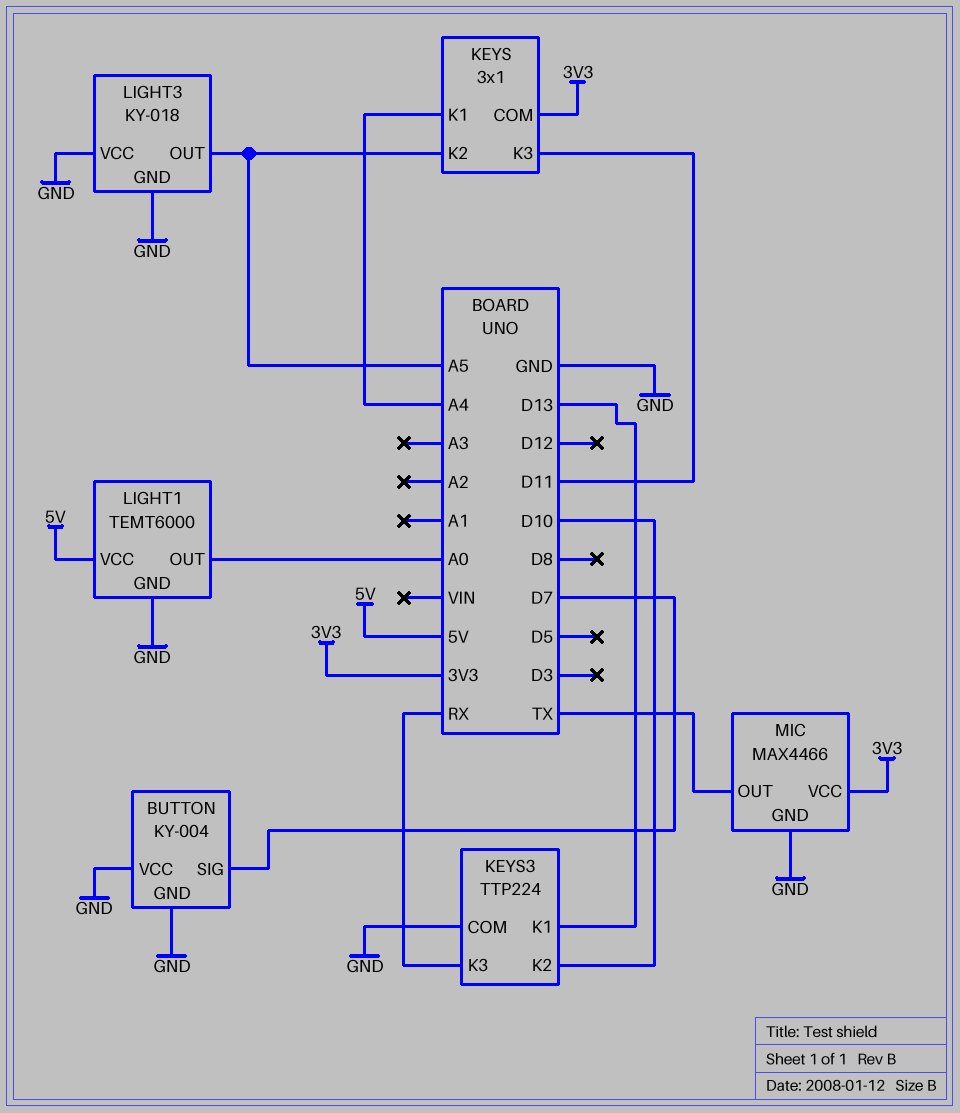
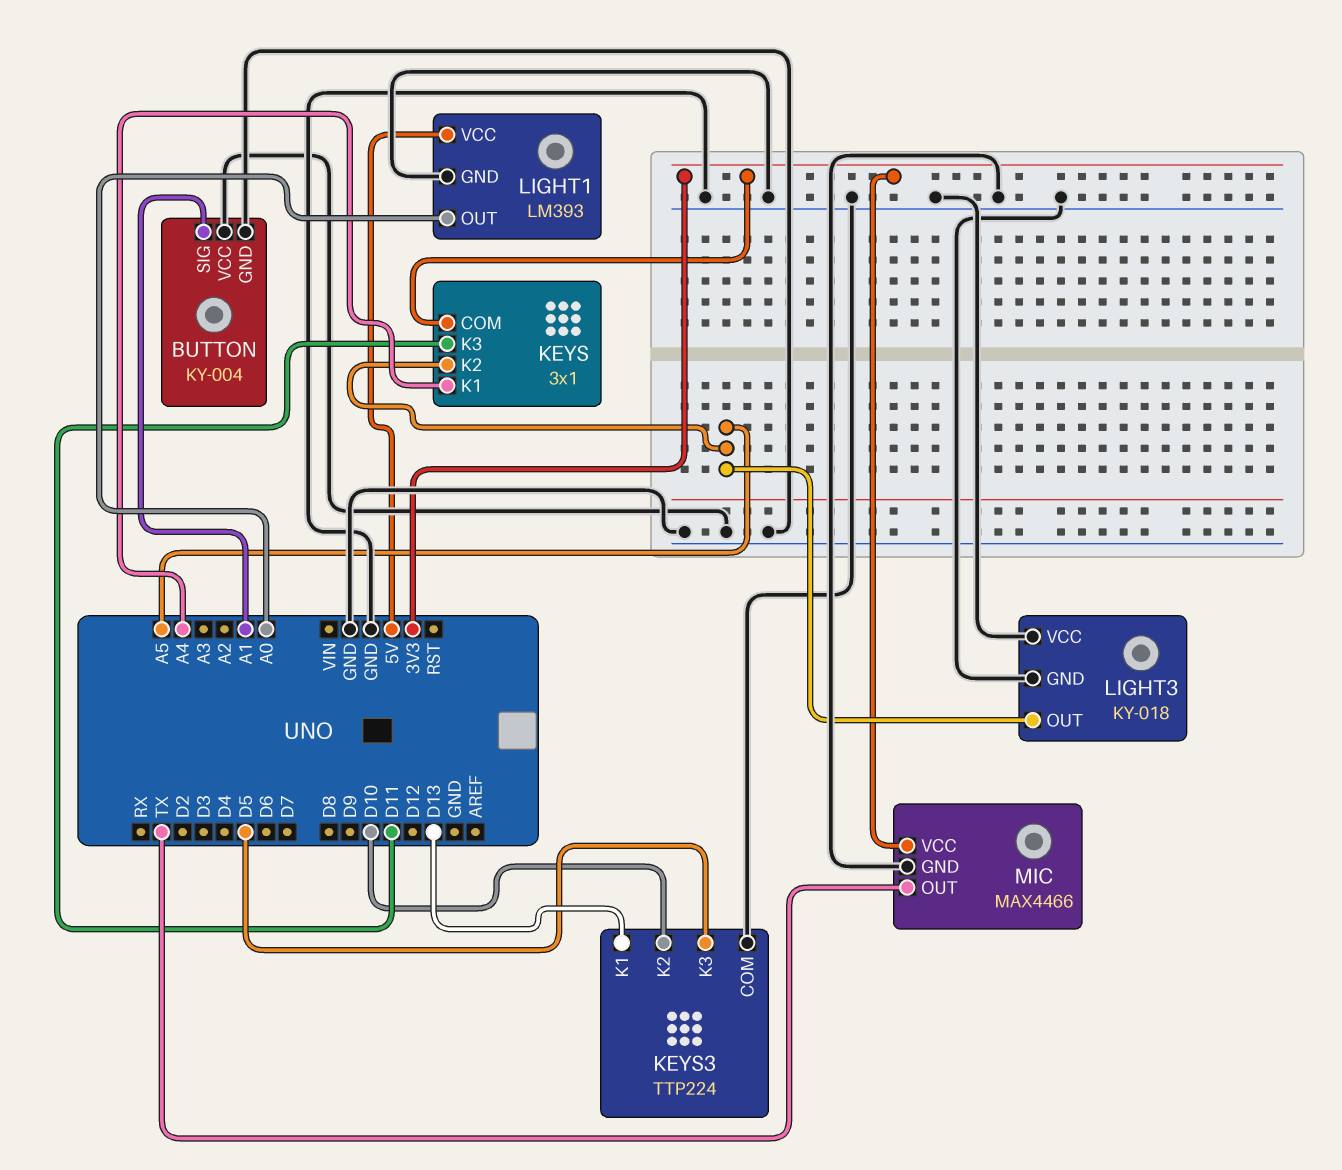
BUTTON pin SIG: D7 -> A1
KEYS3 pin K3: RX -> D5
LIGHT1: TEMT6000 -> LM393

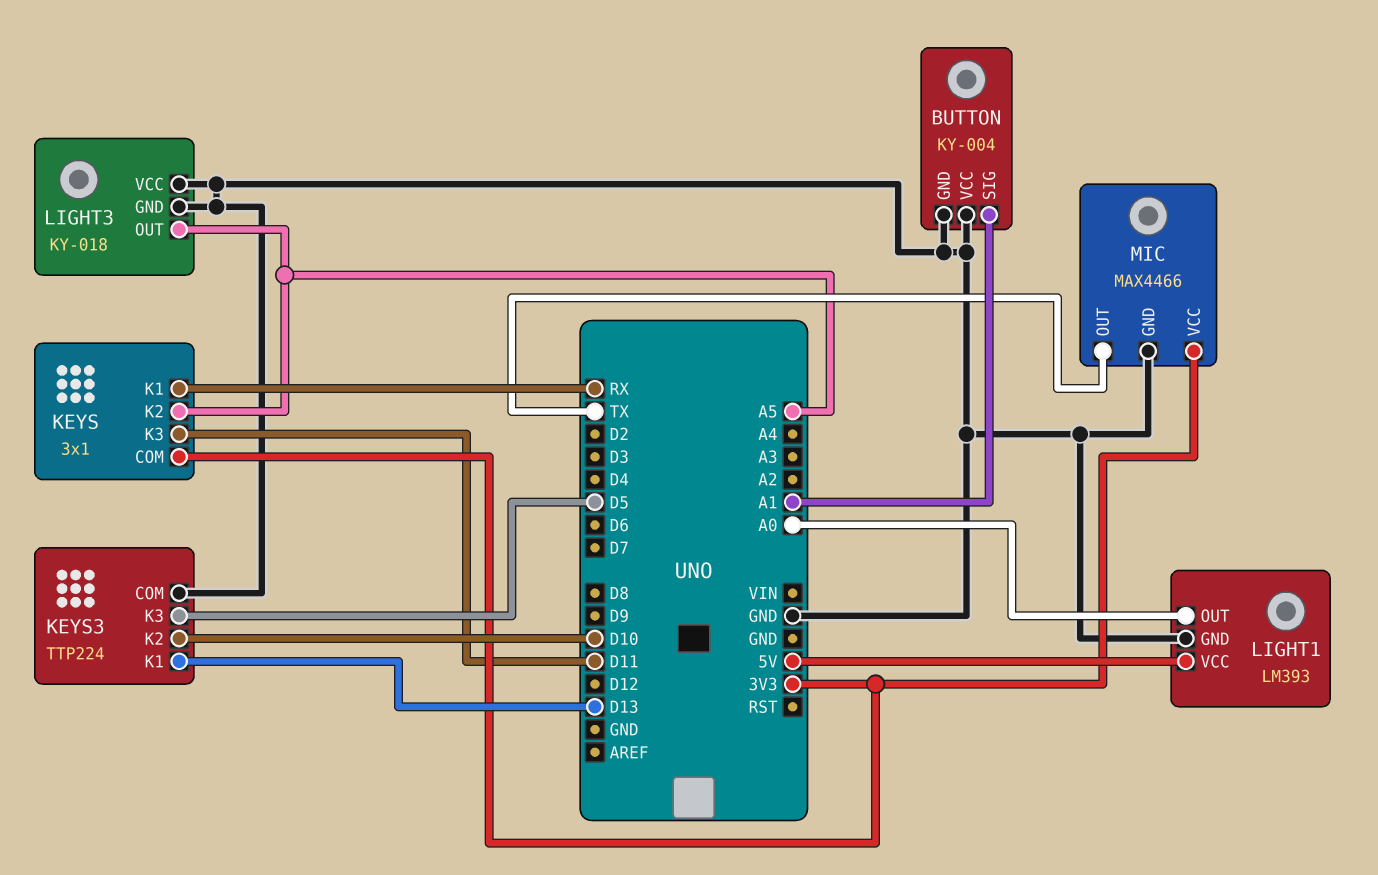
KEYS pin K1: A4 -> RX

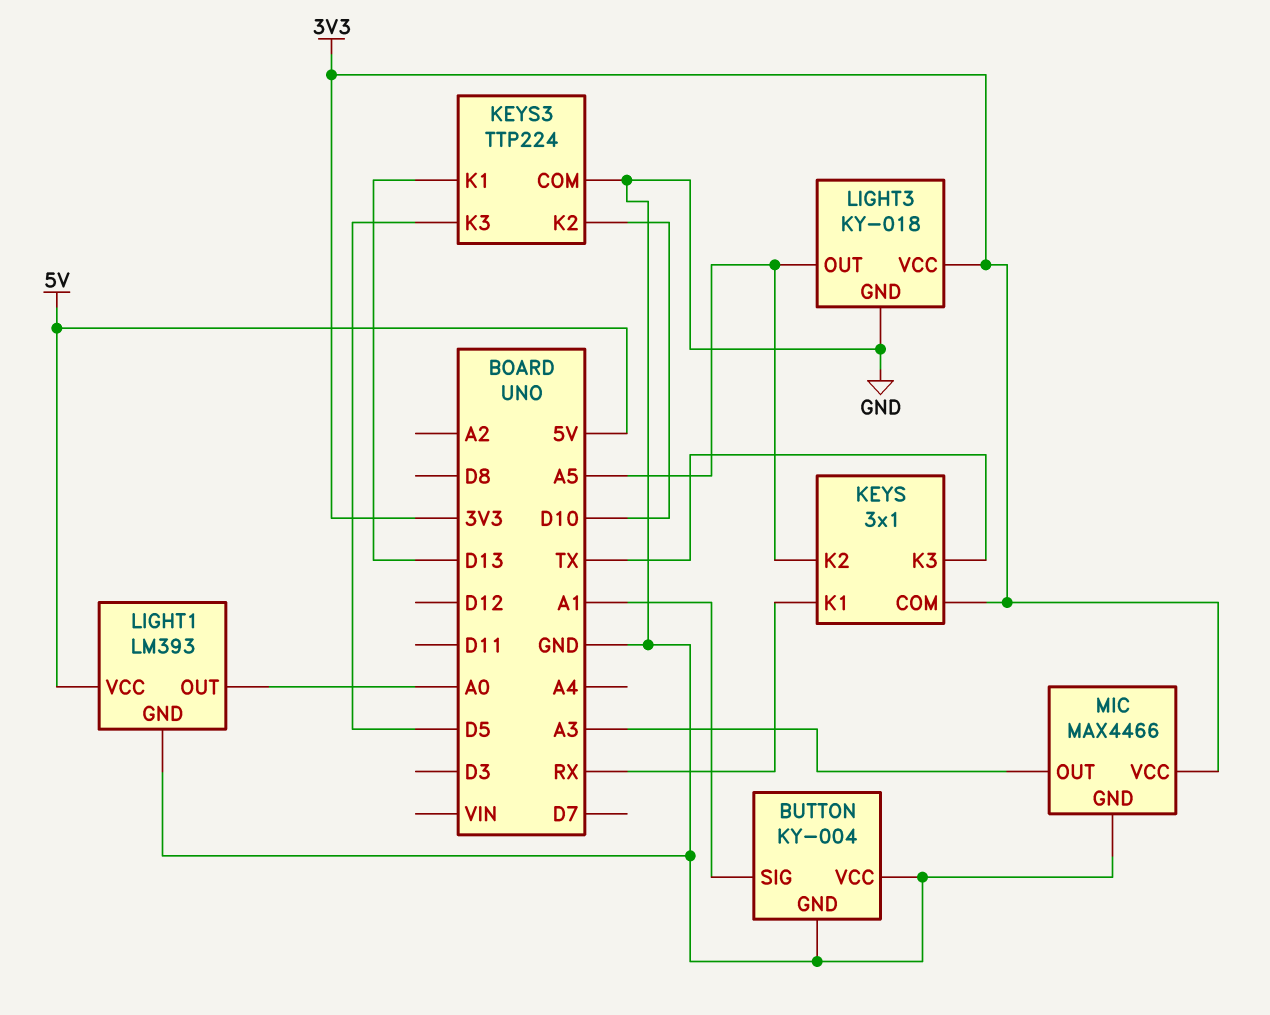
KEYS pin K3: D11 -> TX
LIGHT3 pin VCC: GND -> 3V3
MIC pin OUT: TX -> A3

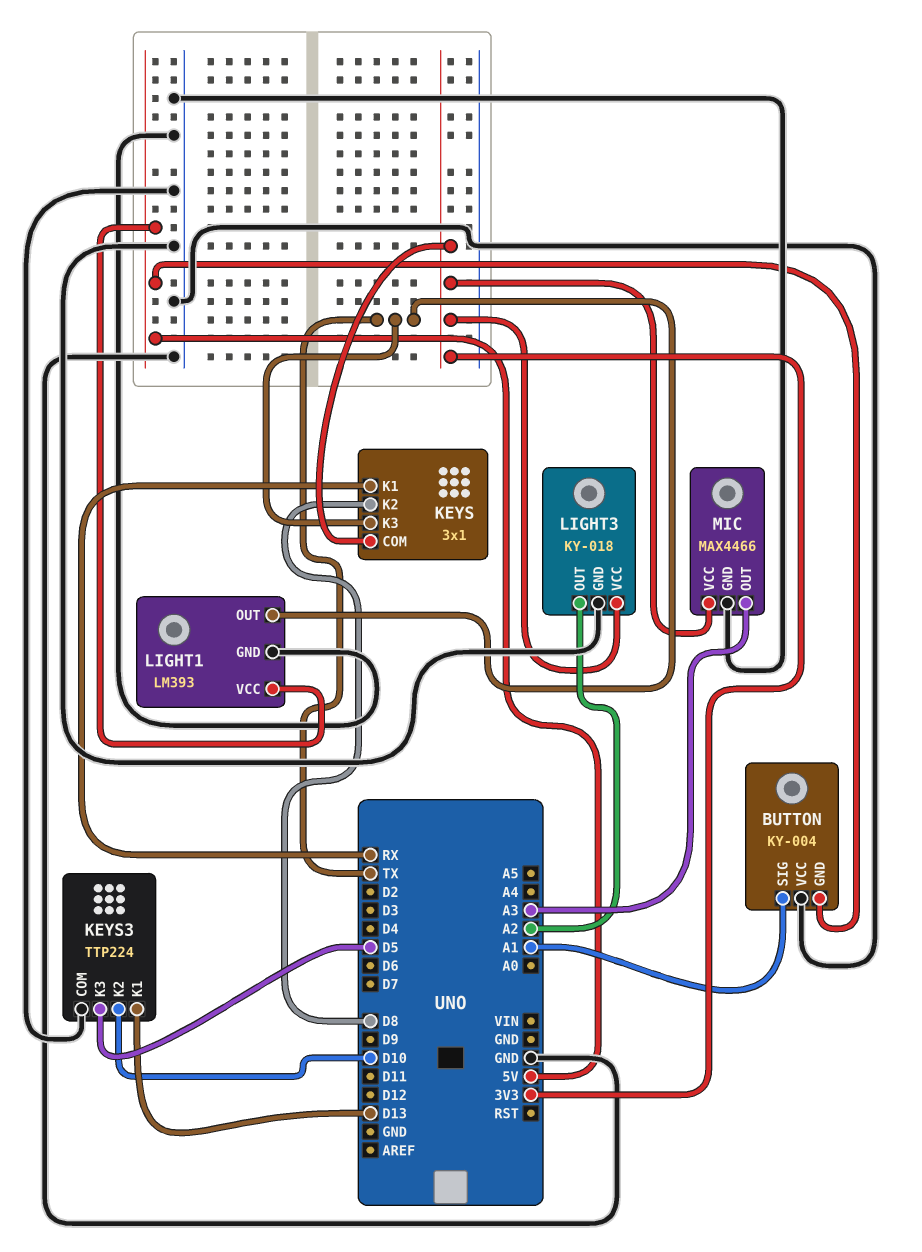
BUTTON pin GND: GND -> 5V
KEYS pin K2: A5 -> D8
LIGHT1 pin OUT: A0 -> TX
LIGHT3 pin OUT: A5 -> A2

